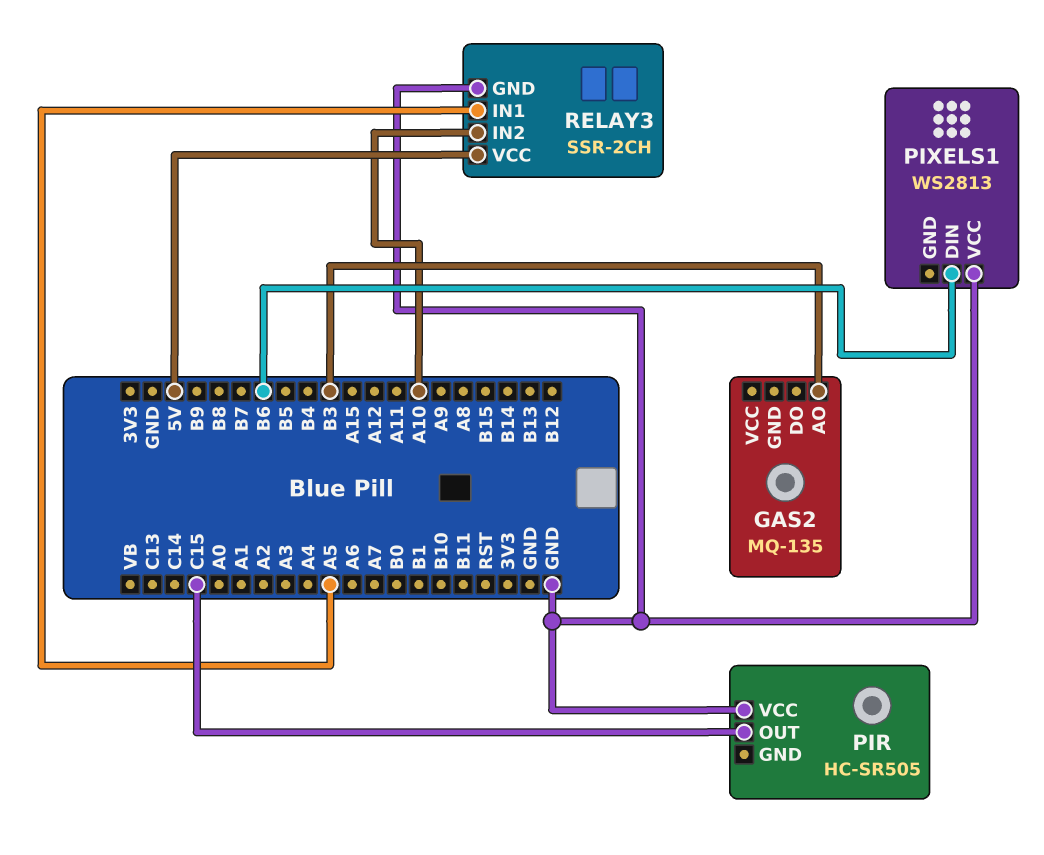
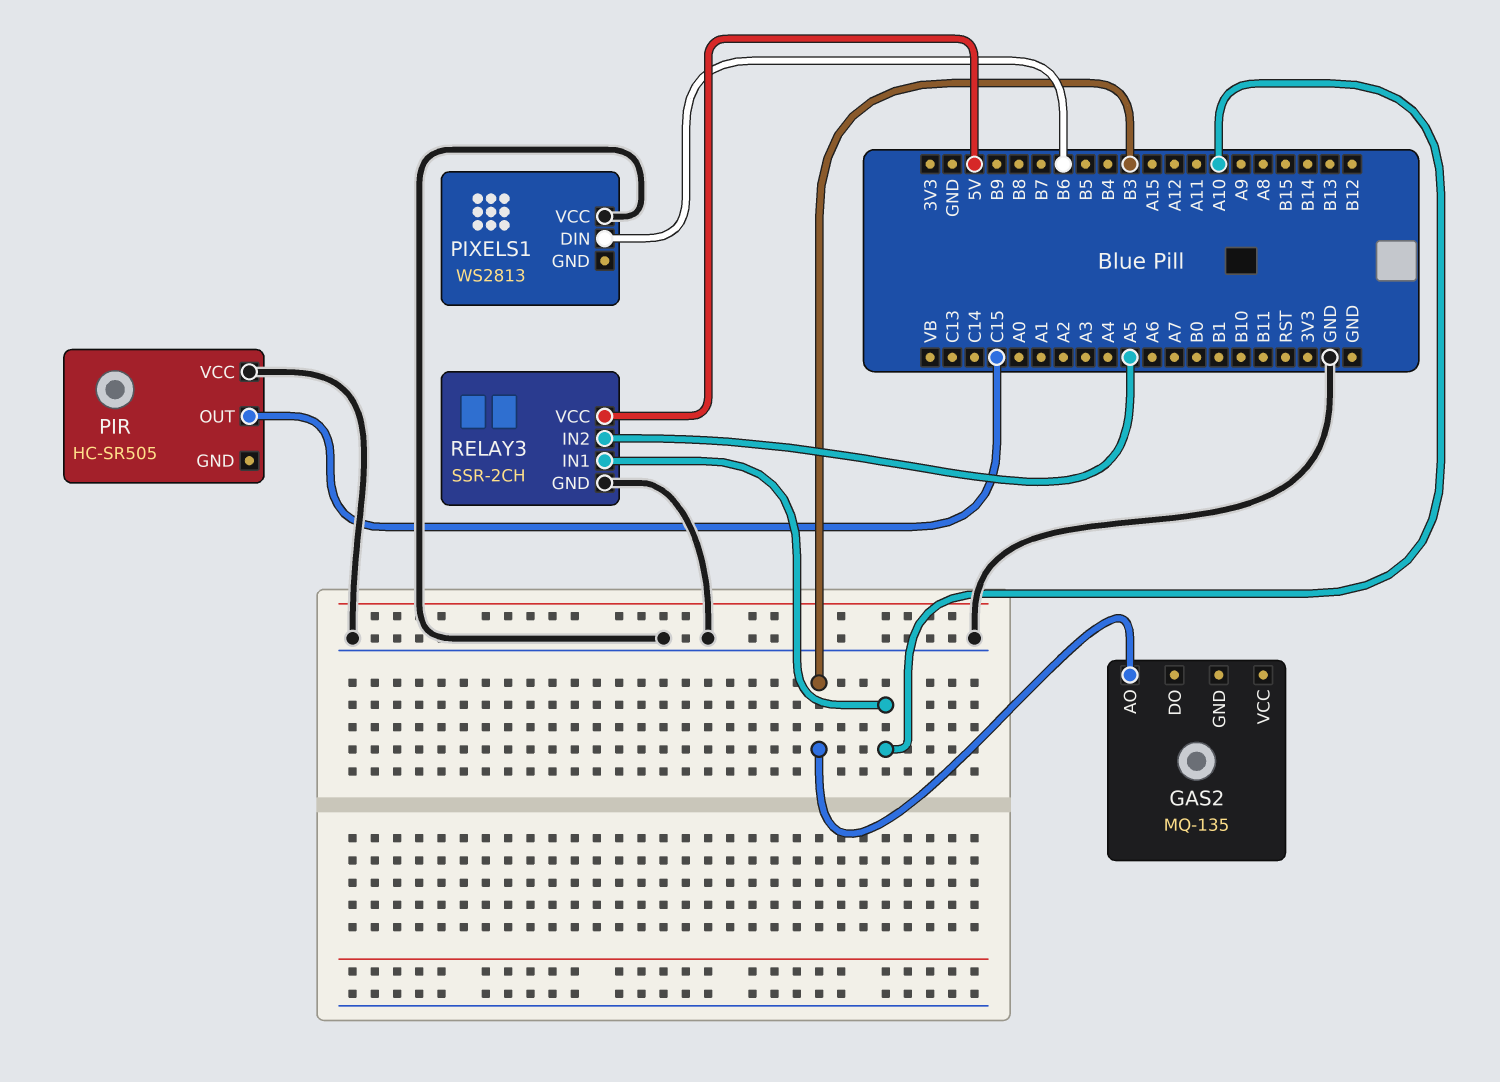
RELAY3 pin IN1: A5 -> A10
RELAY3 pin IN2: A10 -> A5

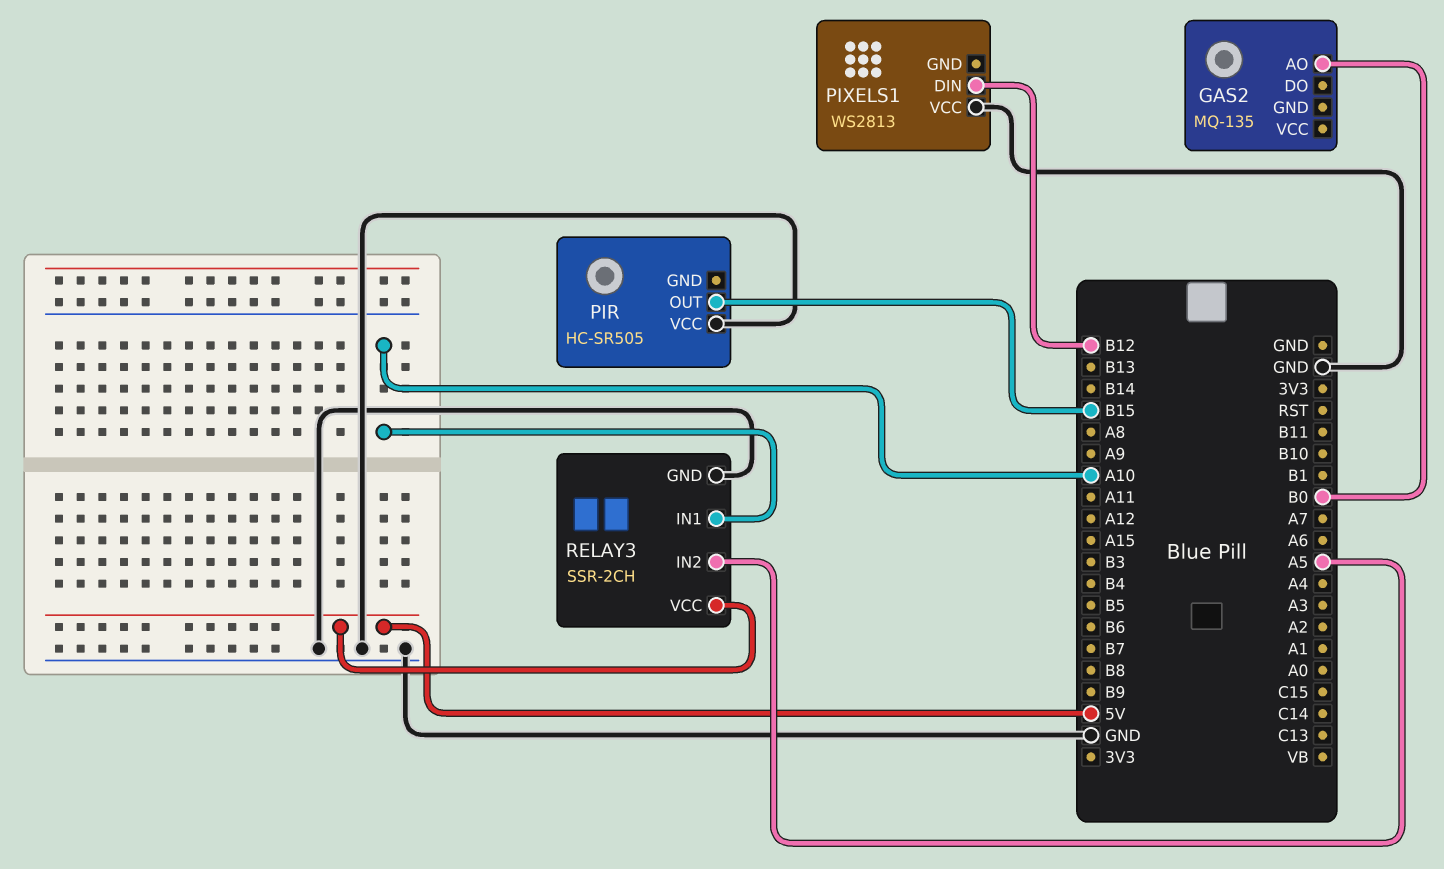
GAS2 pin AO: B3 -> B0
PIR pin OUT: C15 -> B15
PIXELS1 pin DIN: B6 -> B12

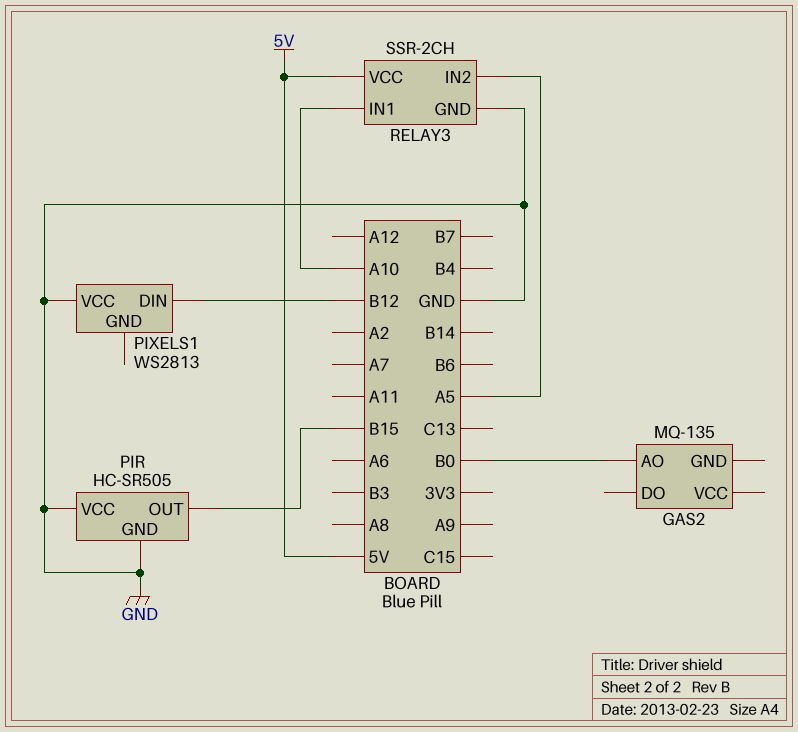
PIR pin GND: none -> GND

